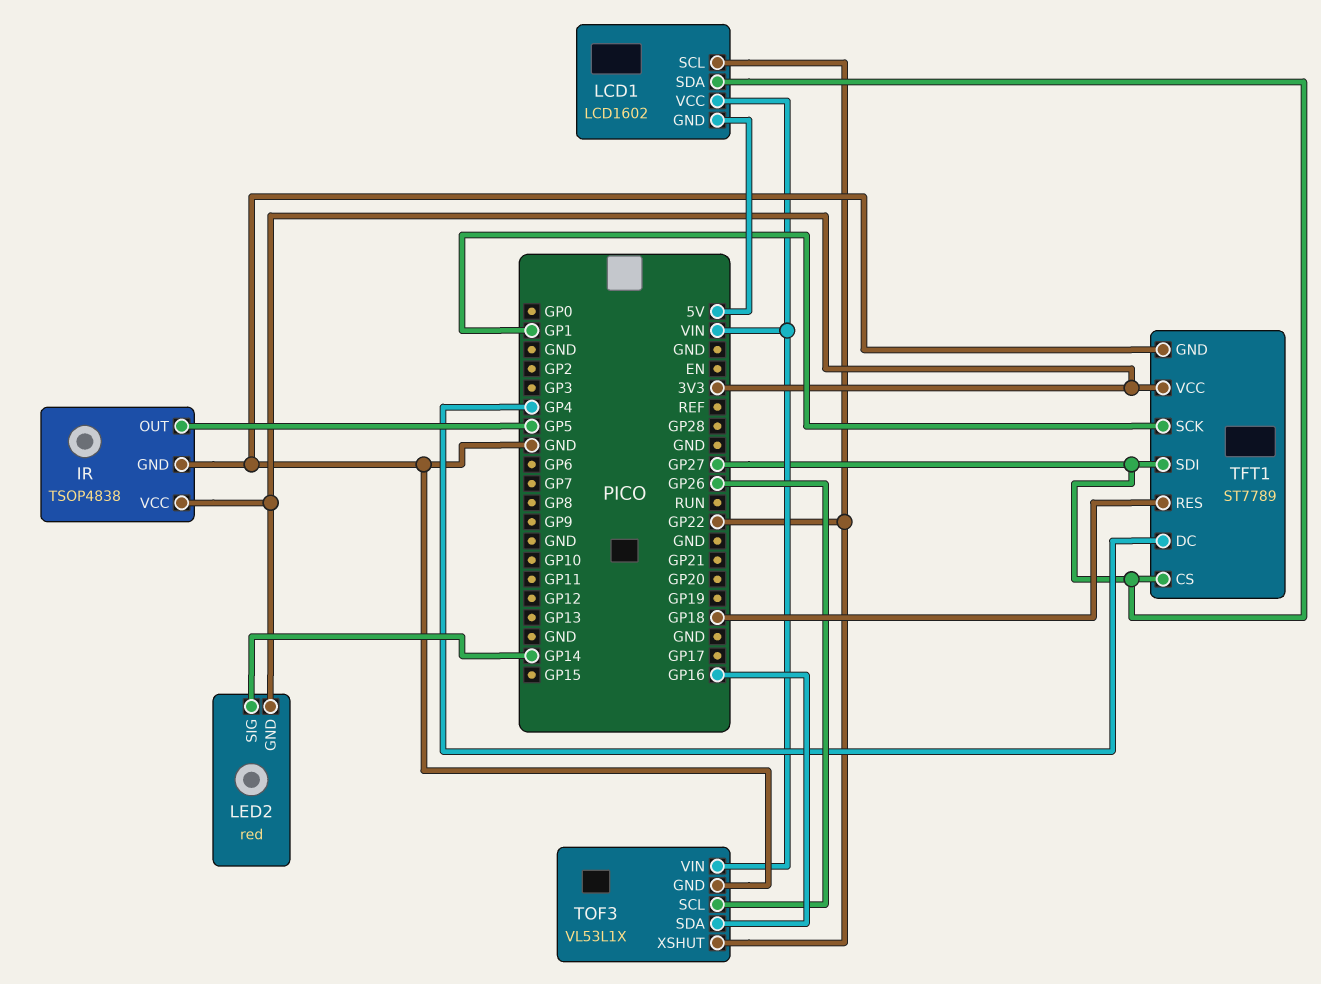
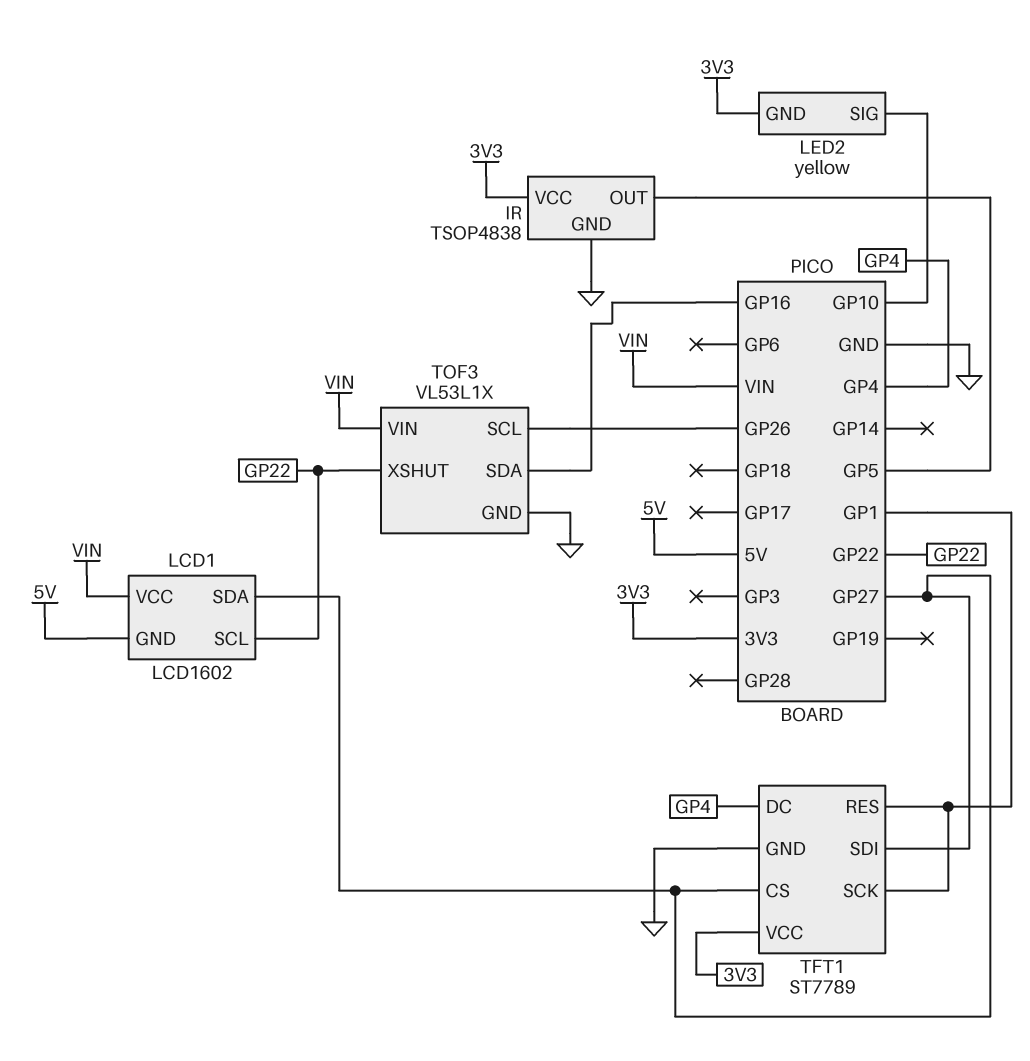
LED2: red -> yellow
LED2 pin SIG: GP14 -> GP10
TFT1 pin RES: GP18 -> GP1

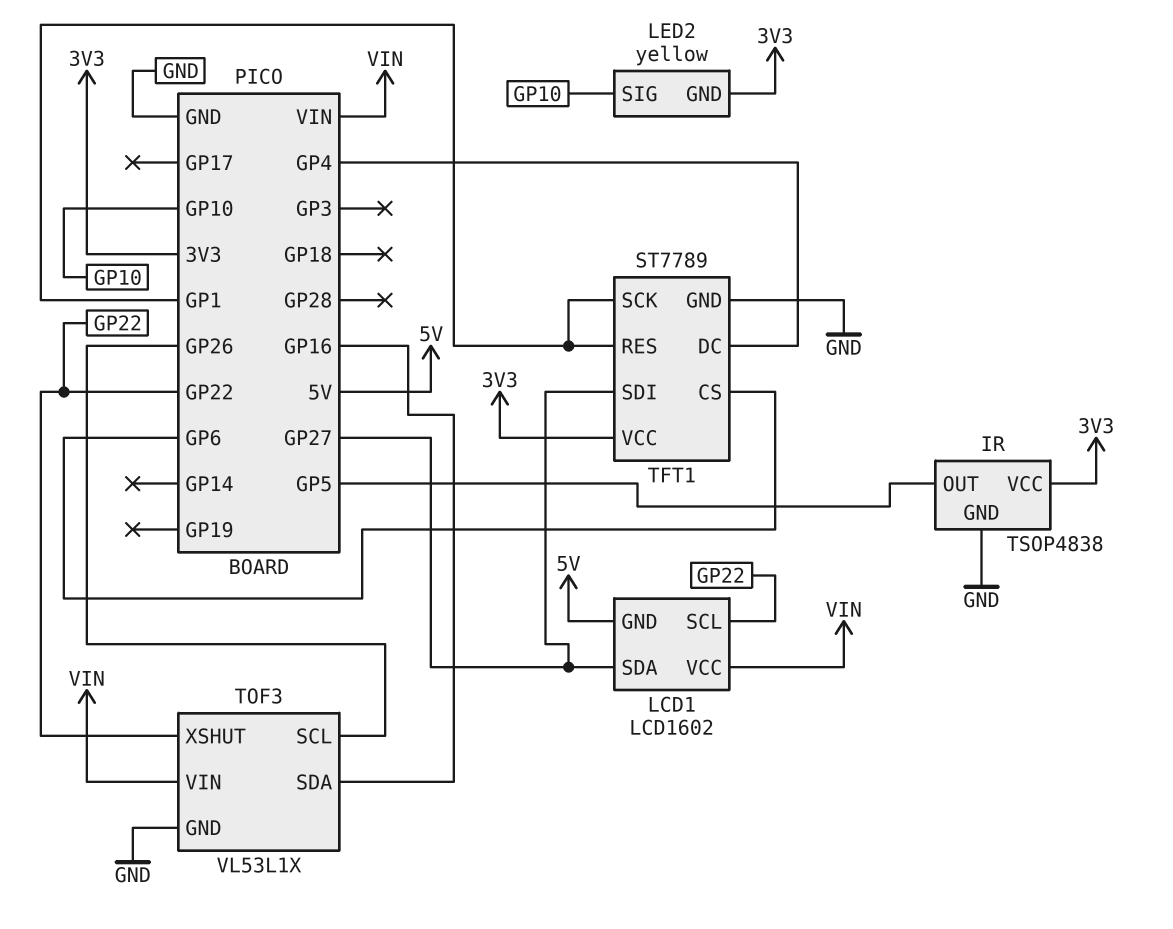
TFT1 pin CS: GP27 -> GP6

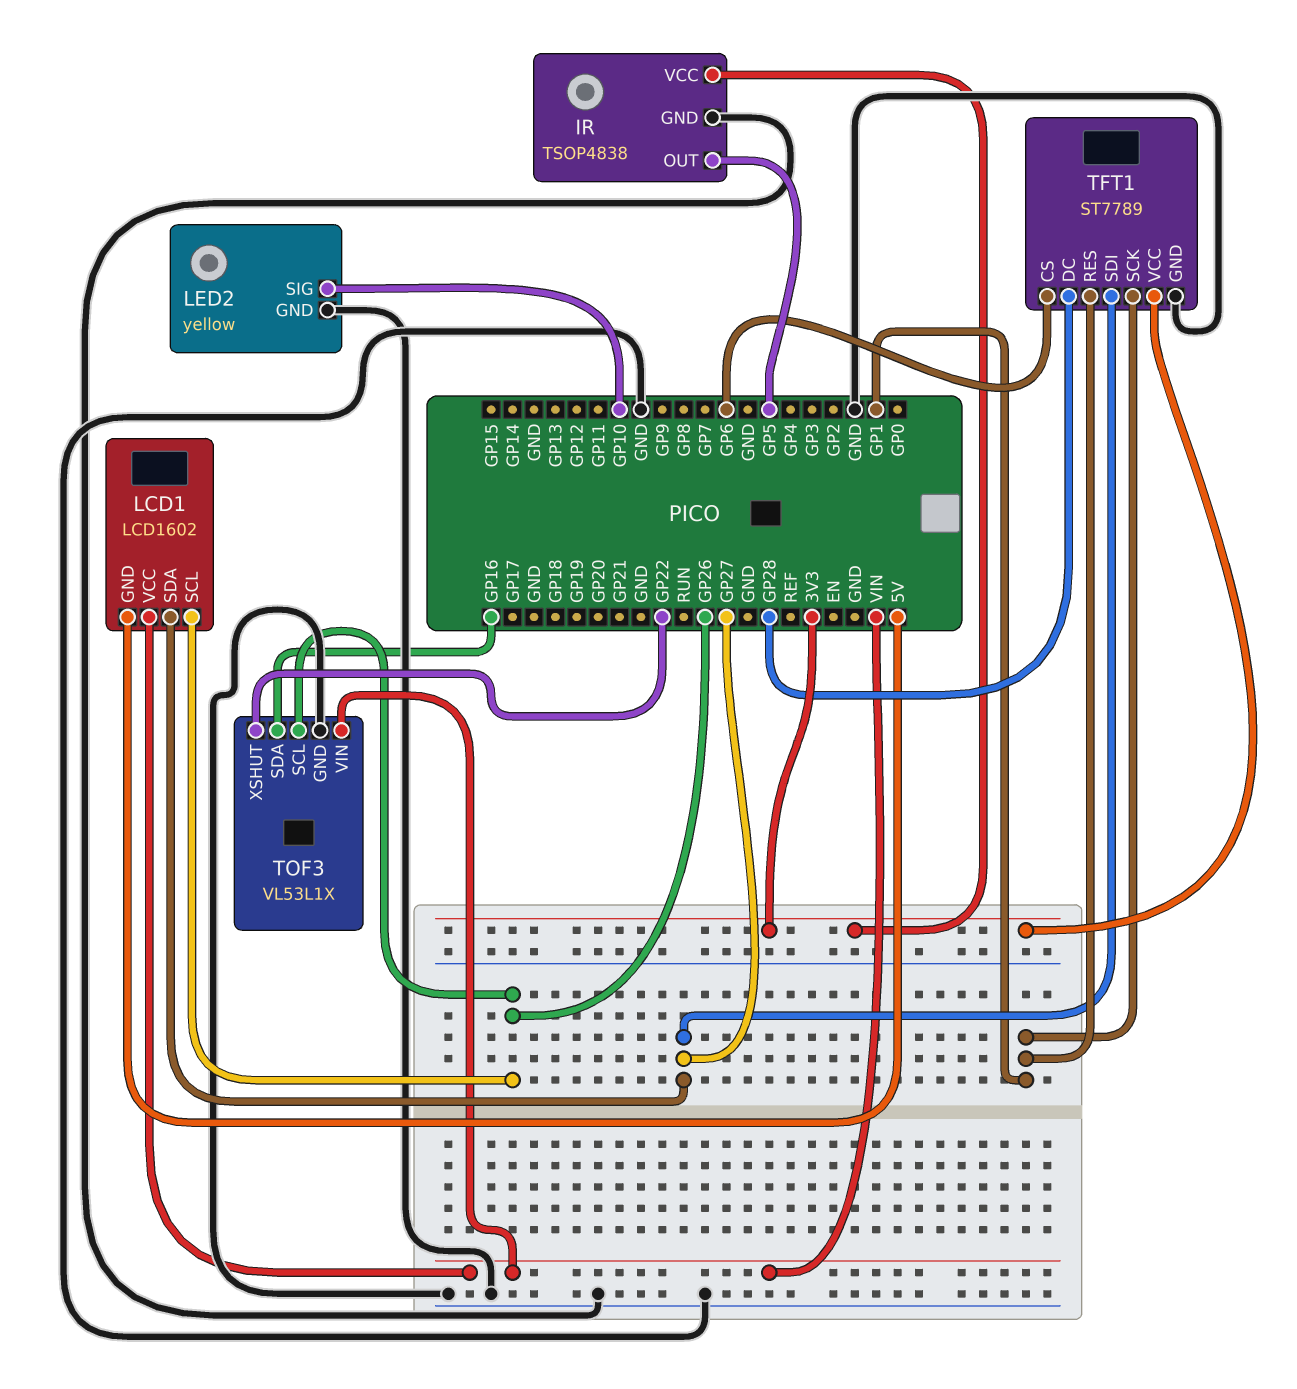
LCD1 pin SCL: GP22 -> GP26
LED2 pin GND: 3V3 -> GND
TFT1 pin DC: GP4 -> GP28

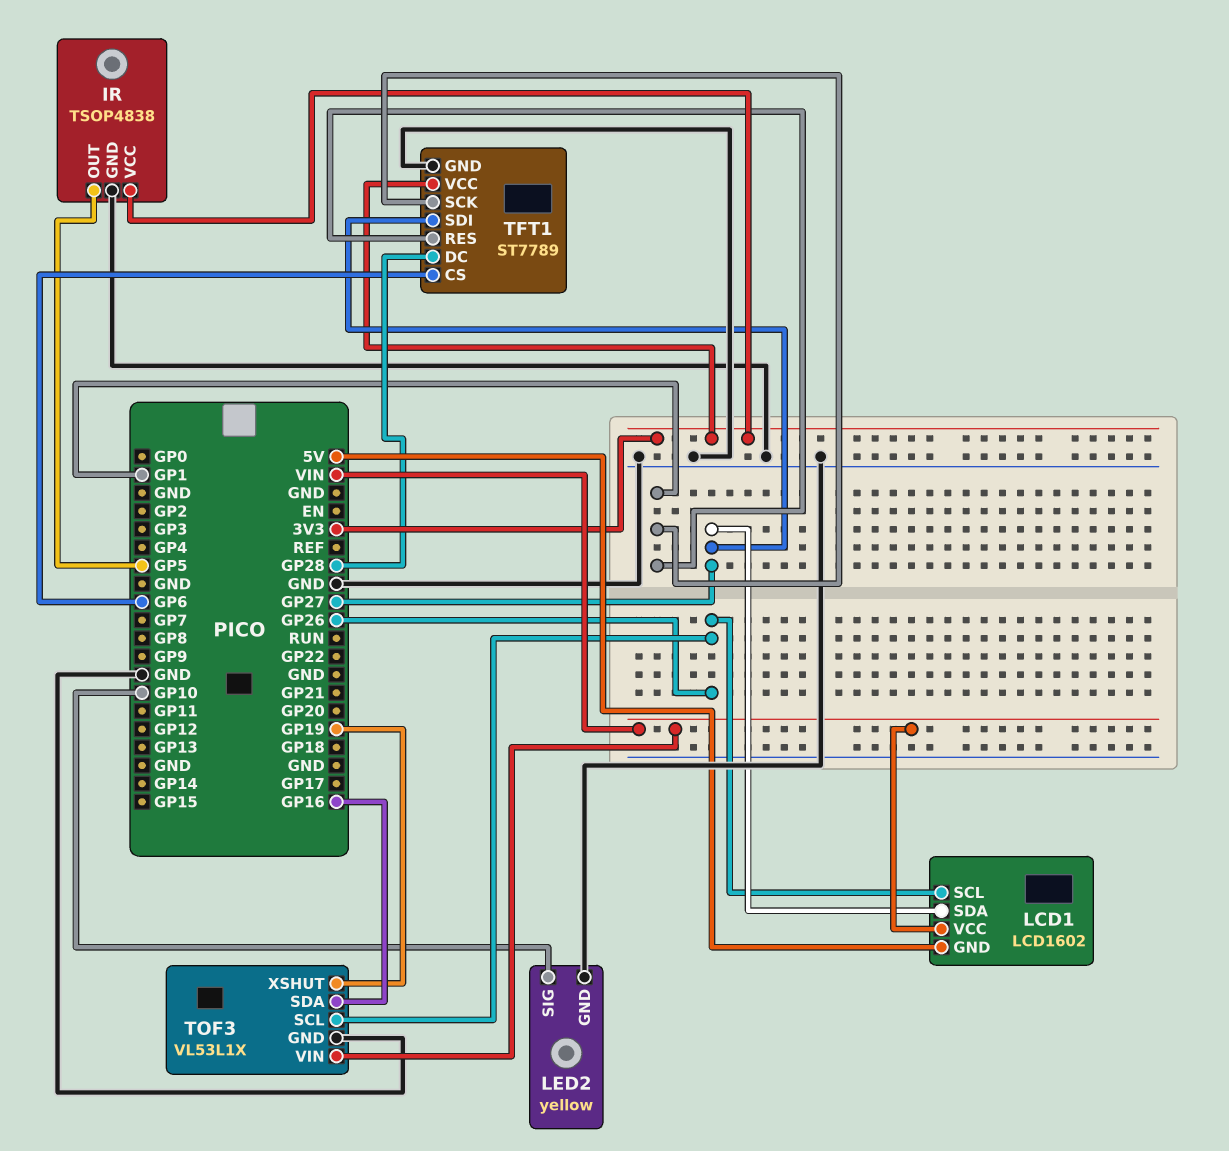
TOF3 pin XSHUT: GP22 -> GP19

